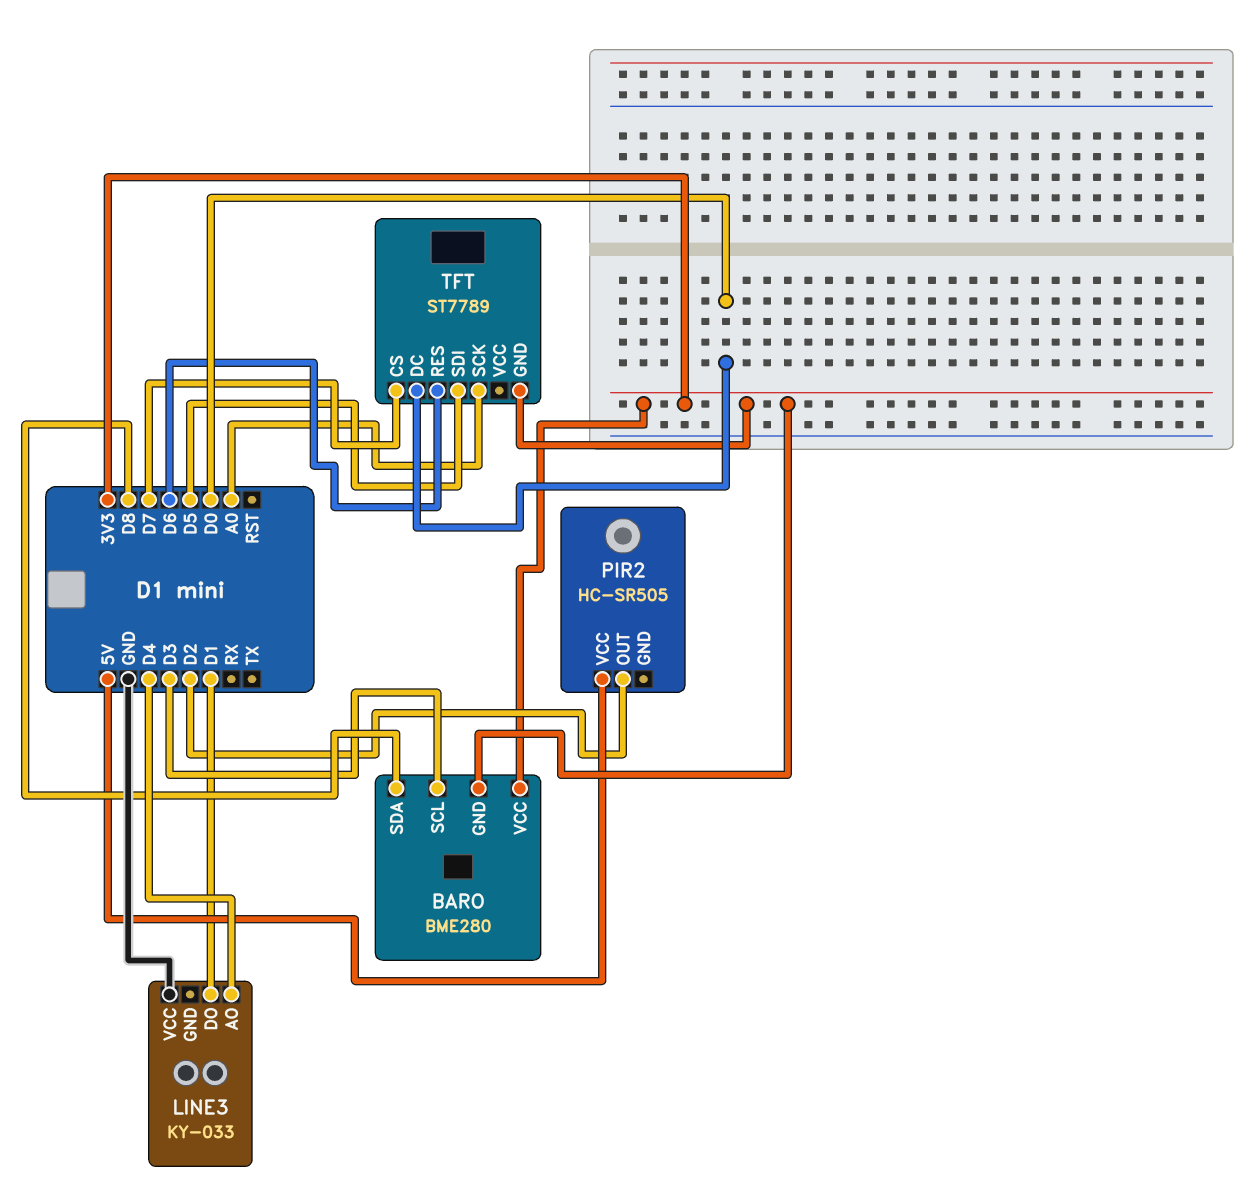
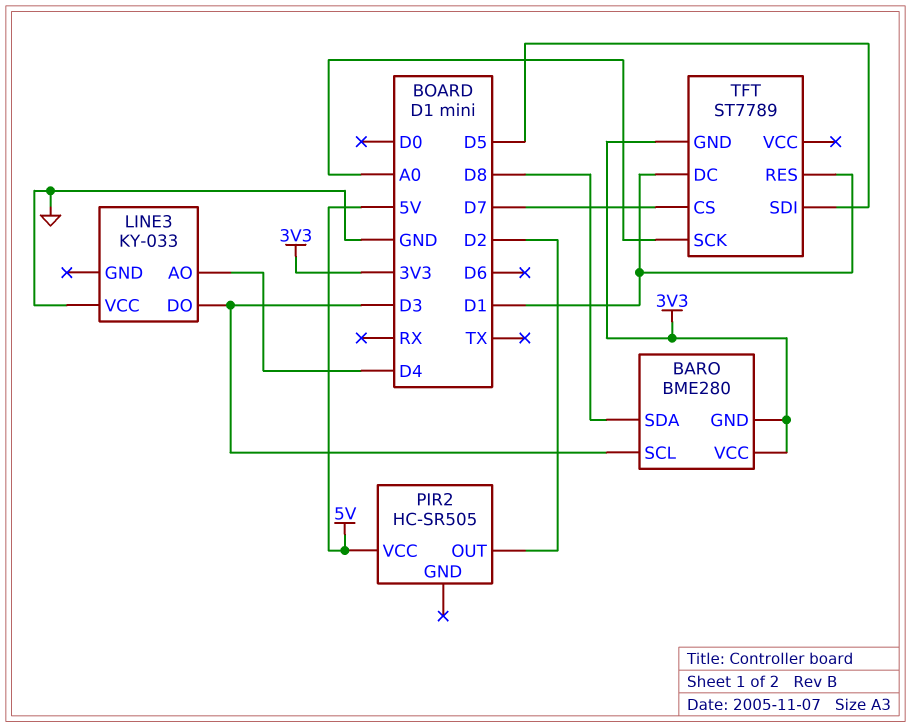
LINE3 pin DO: D1 -> D3
TFT pin DC: D0 -> D1
TFT pin RES: D6 -> D1

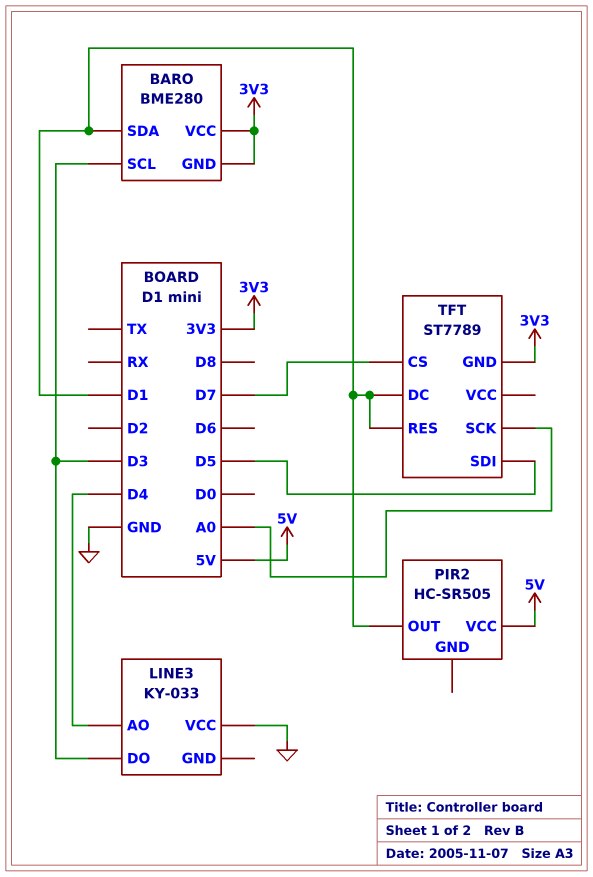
BARO pin SDA: D8 -> D1
PIR2 pin OUT: D2 -> D1

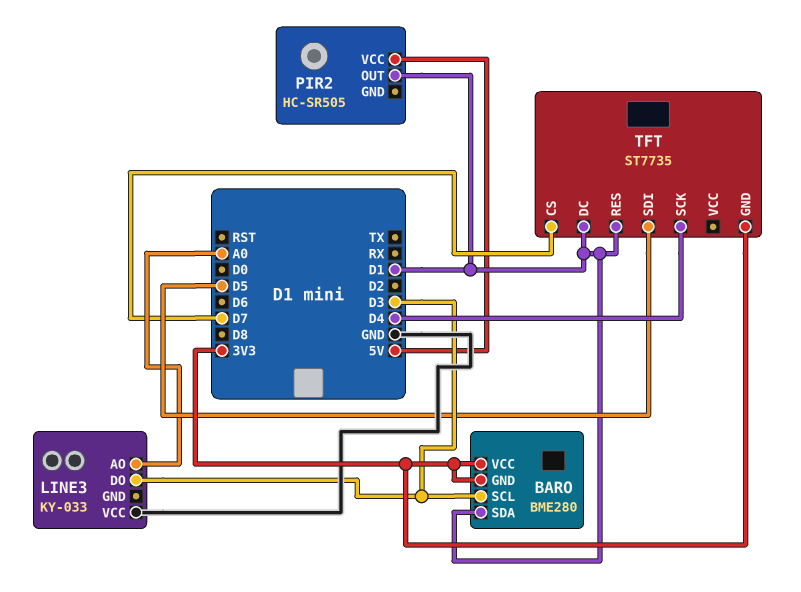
LINE3 pin AO: D4 -> A0
TFT: ST7789 -> ST7735
TFT pin SCK: A0 -> D4

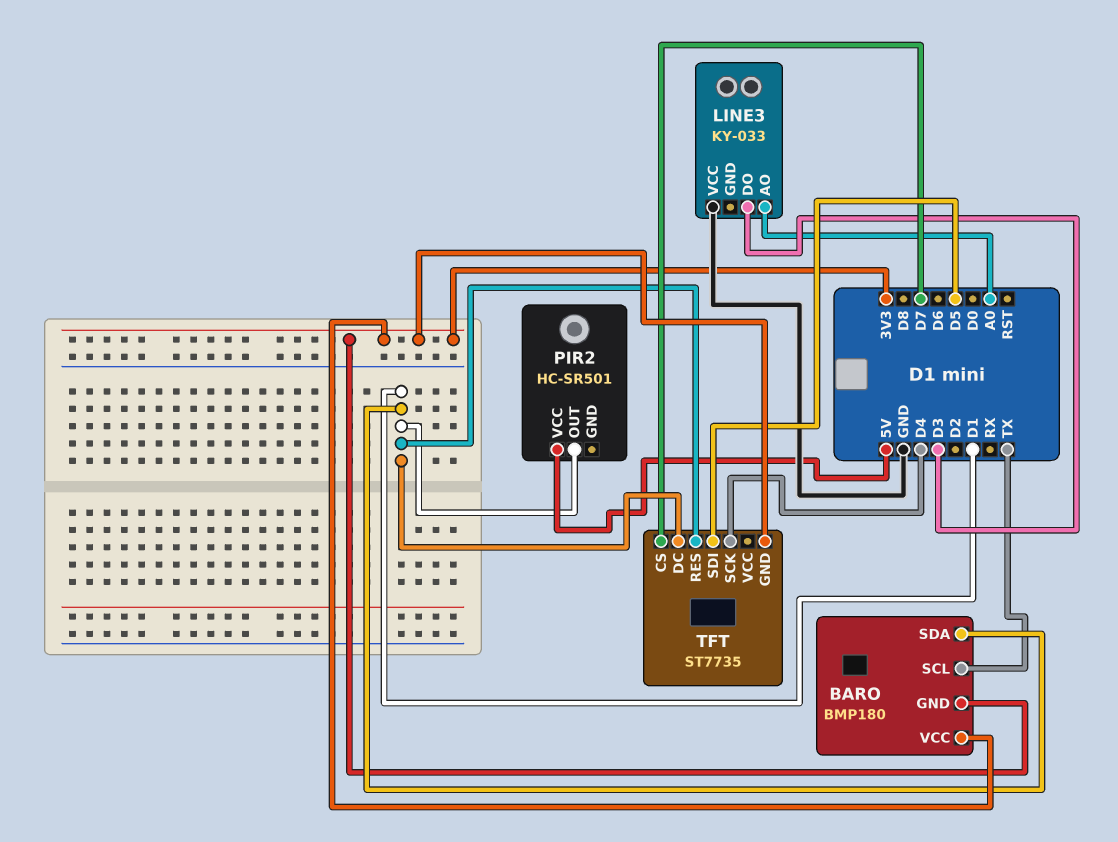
BARO: BME280 -> BMP180
BARO pin SCL: D3 -> TX
PIR2: HC-SR505 -> HC-SR501

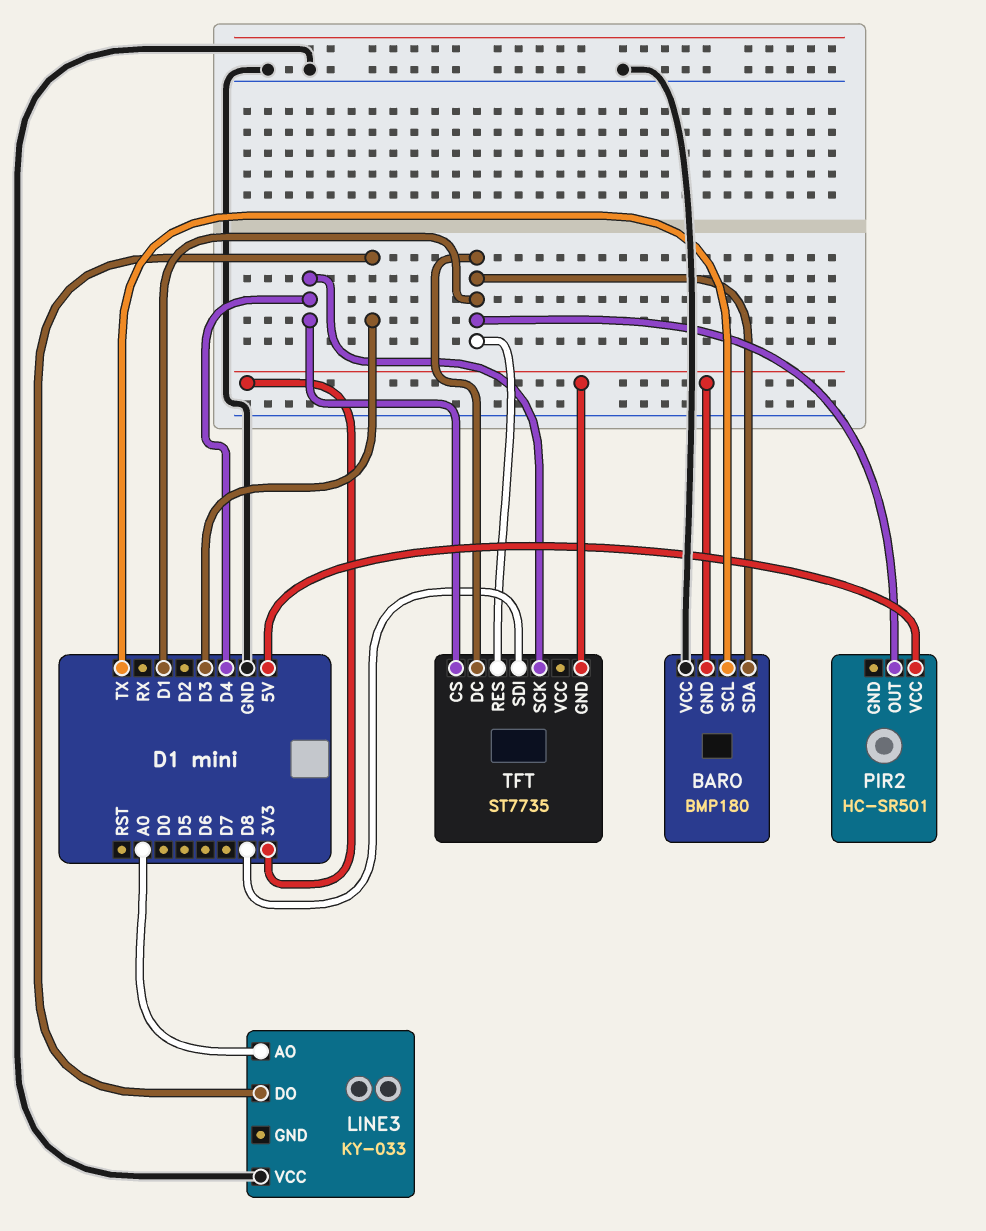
BARO pin VCC: 3V3 -> GND
TFT pin CS: D7 -> D4
TFT pin SDI: D5 -> D8

